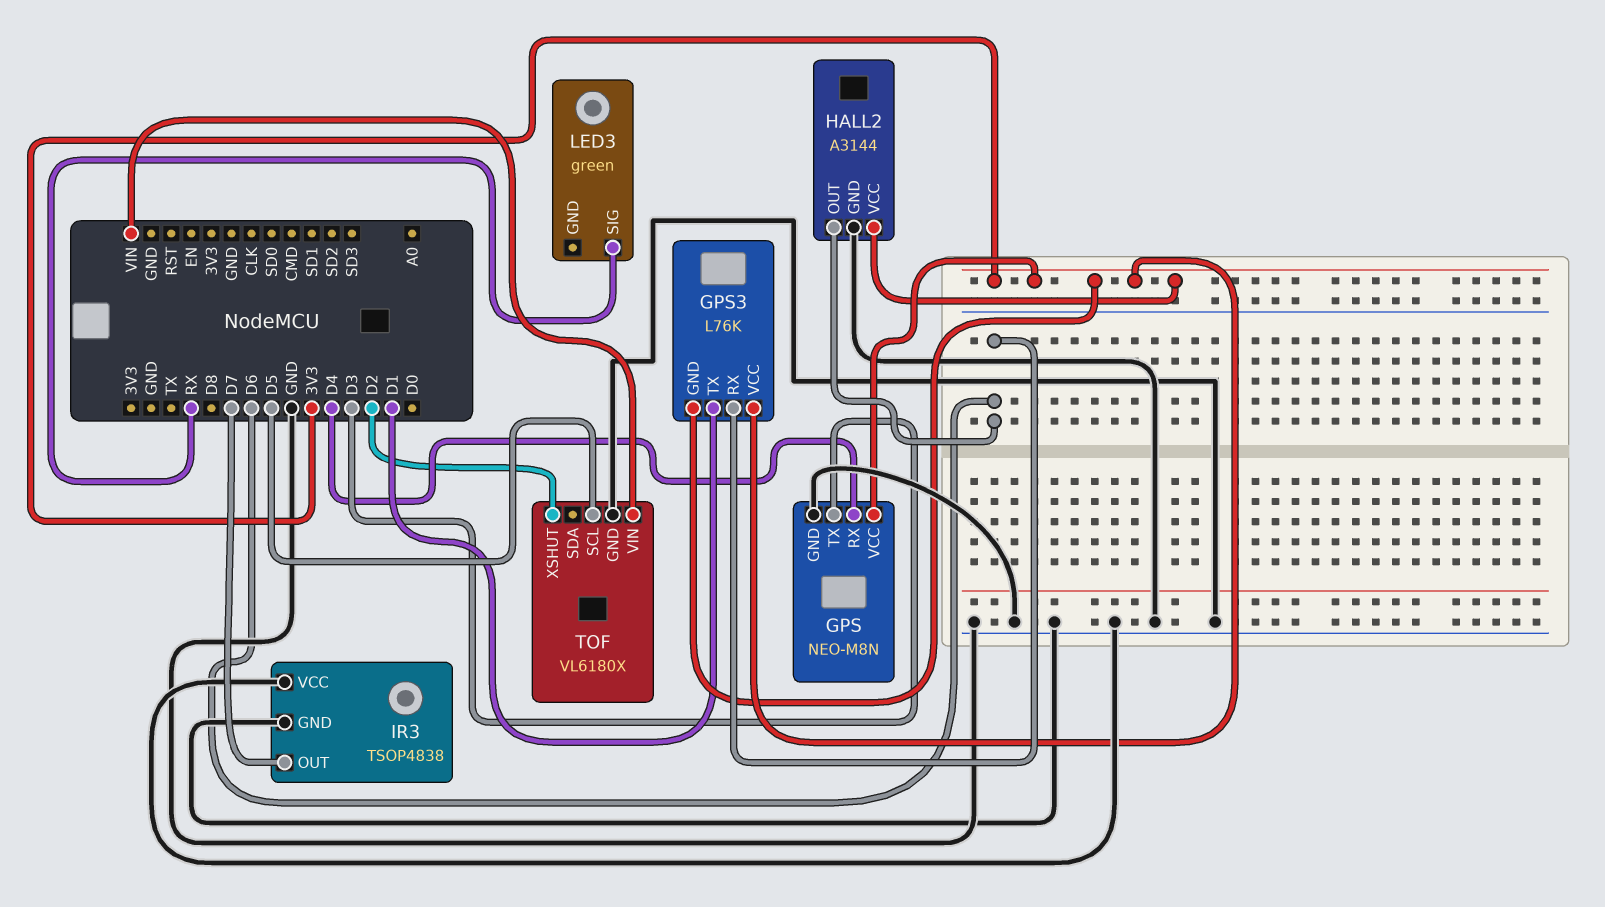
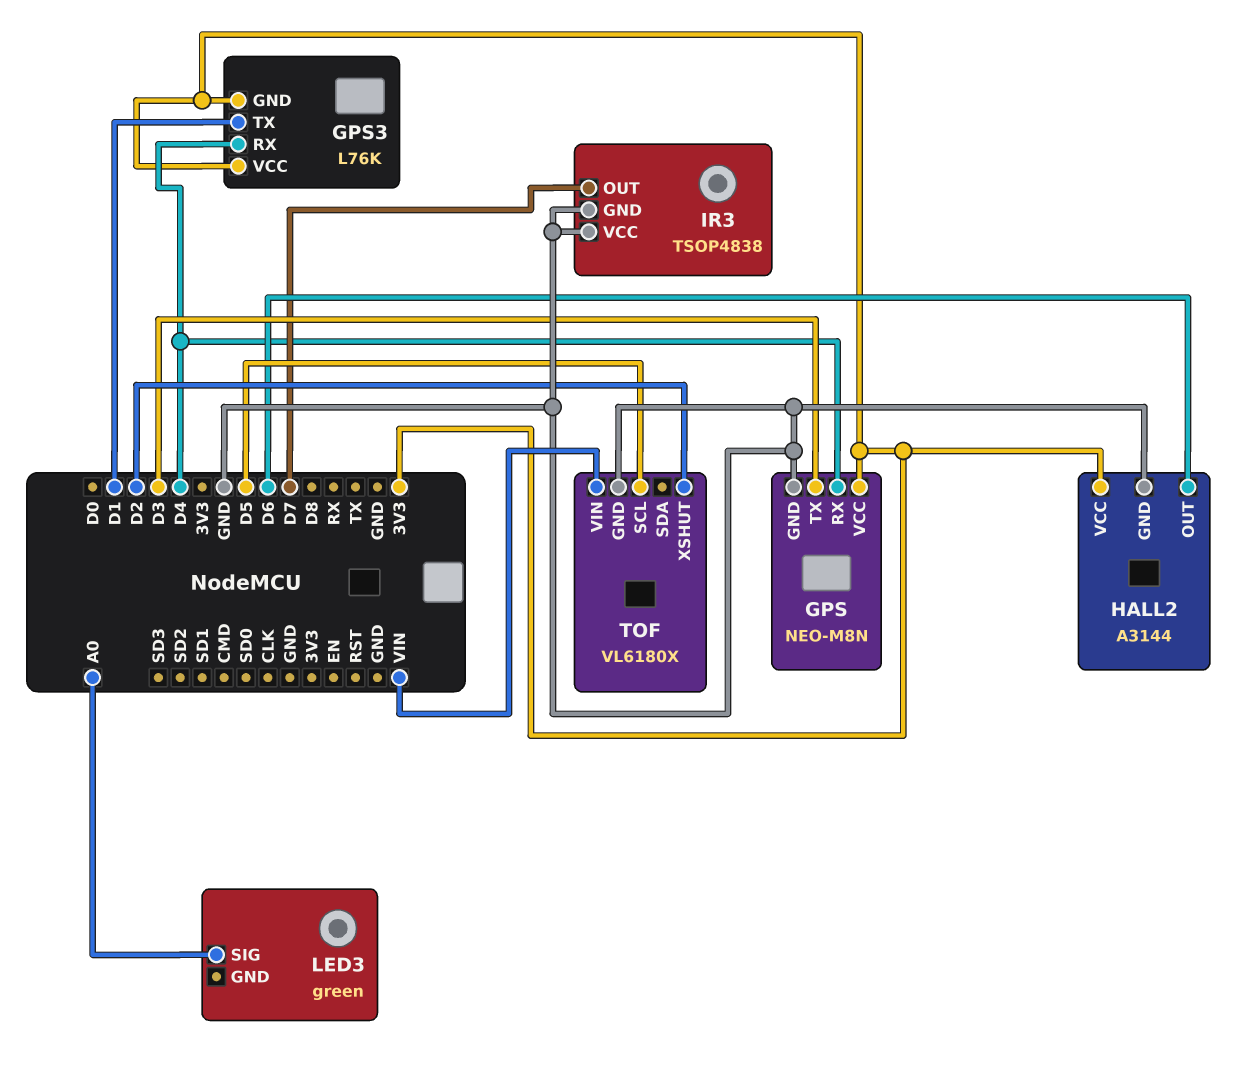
GPS3 pin RX: D6 -> D4
LED3 pin SIG: RX -> A0

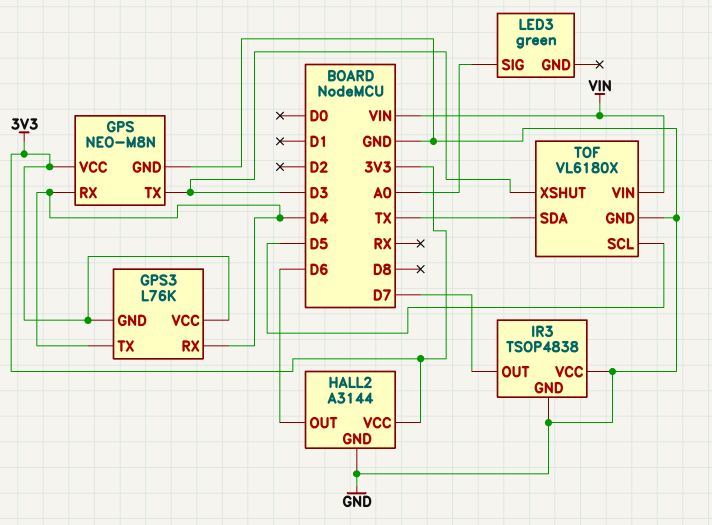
GPS3 pin TX: D1 -> D4
TOF pin SDA: none -> TX
TOF pin XSHUT: D2 -> D3

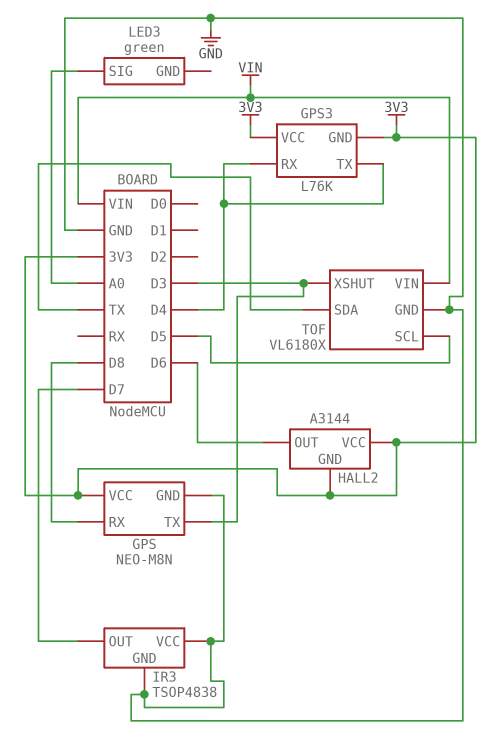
GPS pin RX: D4 -> D8
HALL2 pin GND: GND -> 3V3

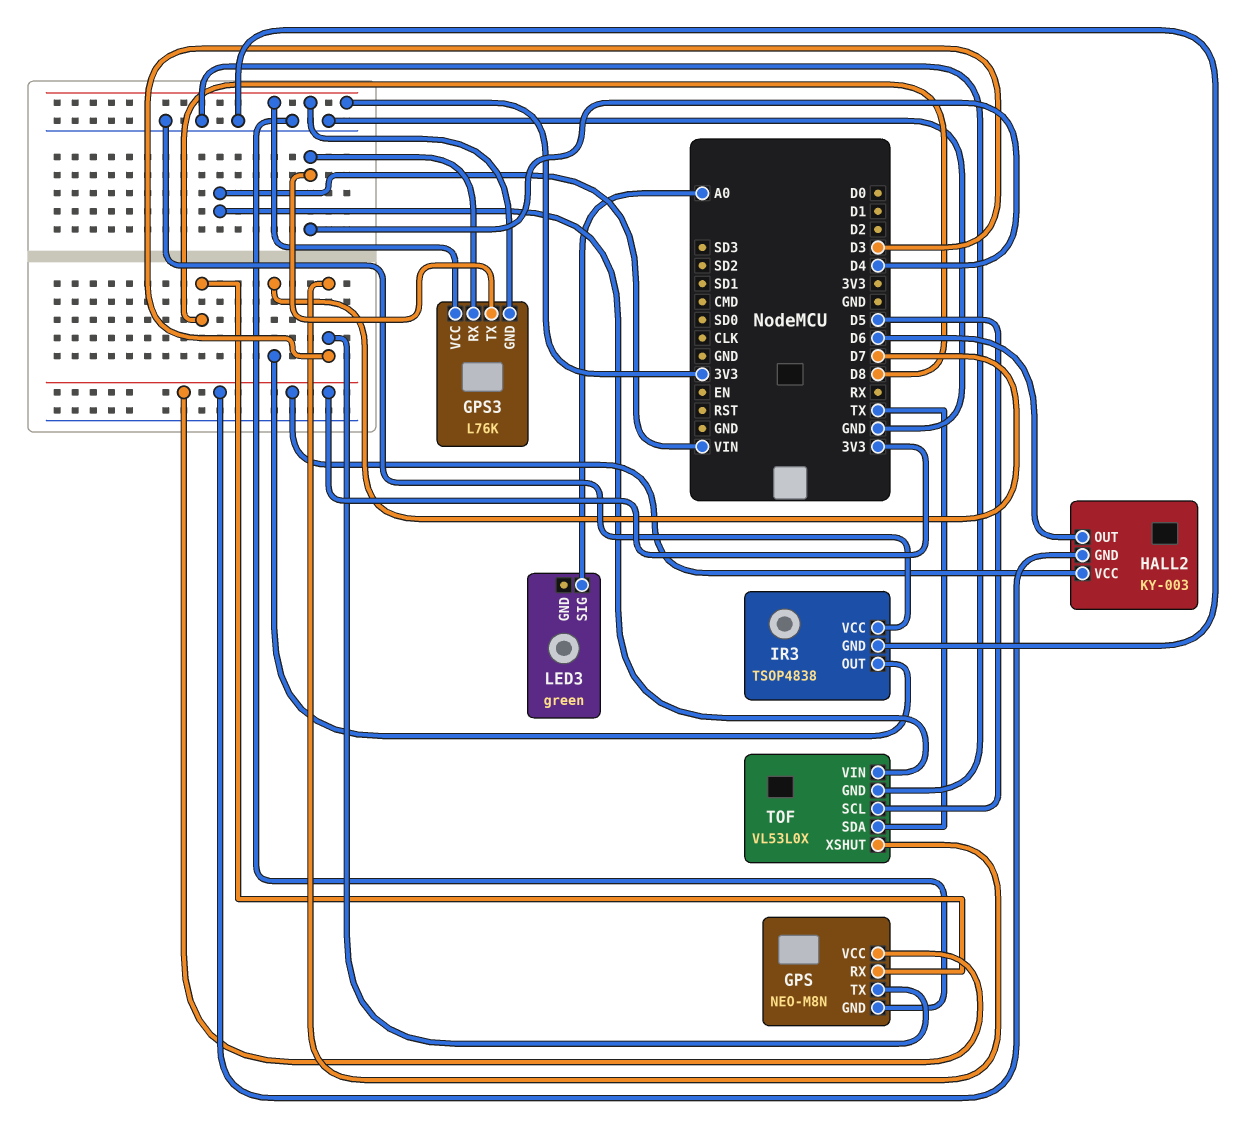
HALL2: A3144 -> KY-003
TOF: VL6180X -> VL53L0X

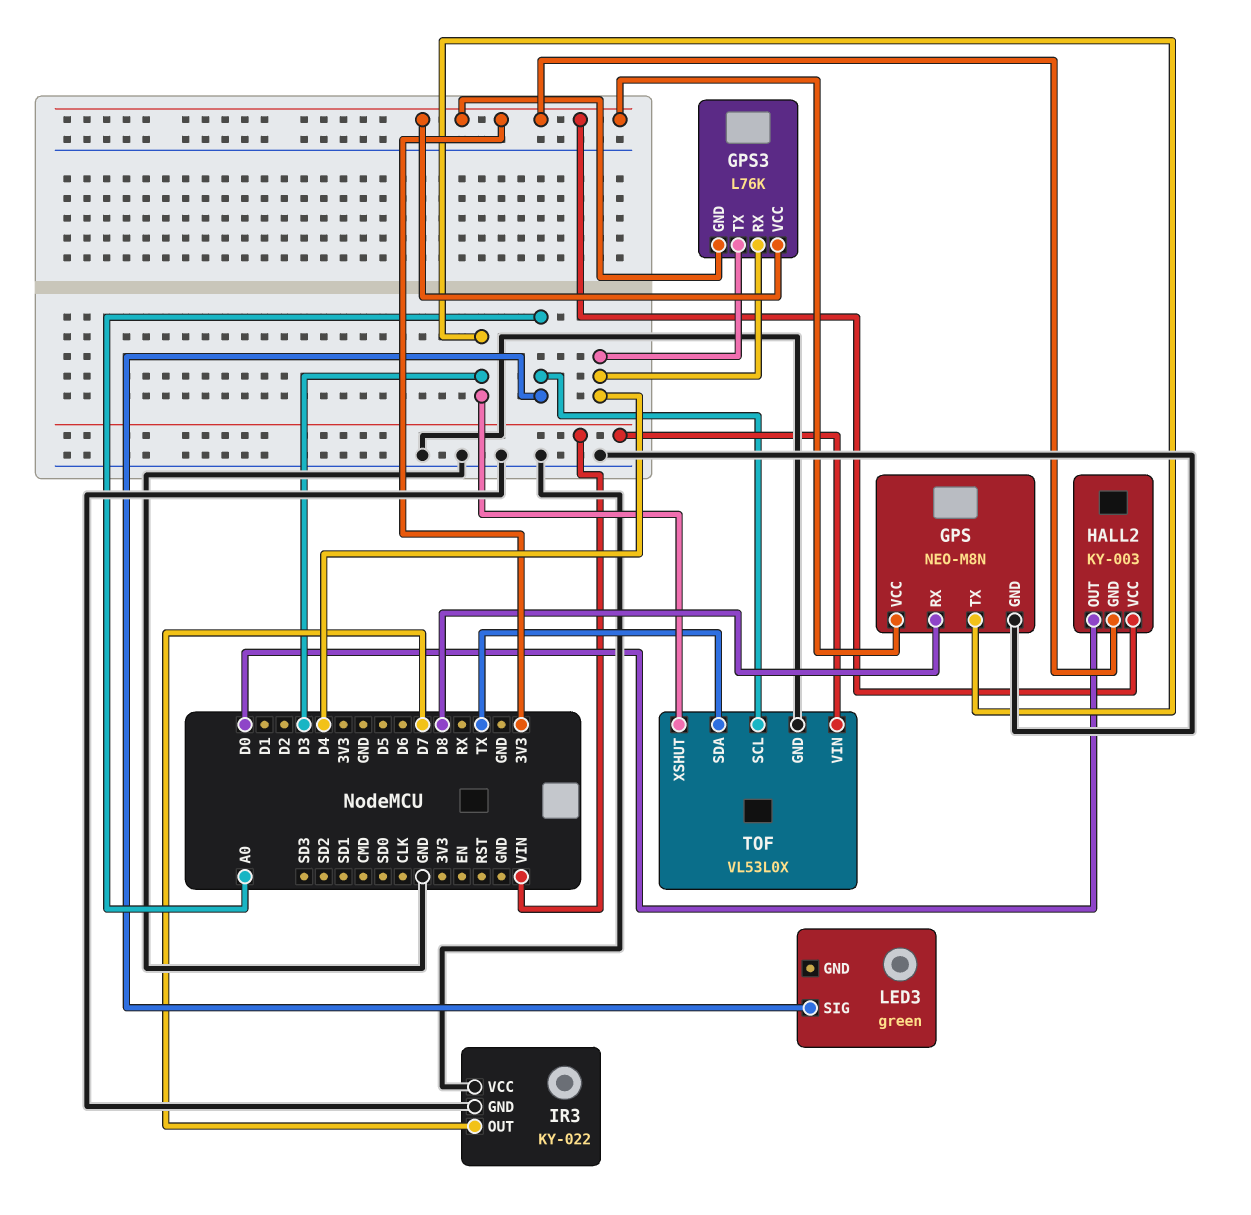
HALL2 pin OUT: D6 -> D0
IR3: TSOP4838 -> KY-022
TOF pin SCL: D5 -> A0

